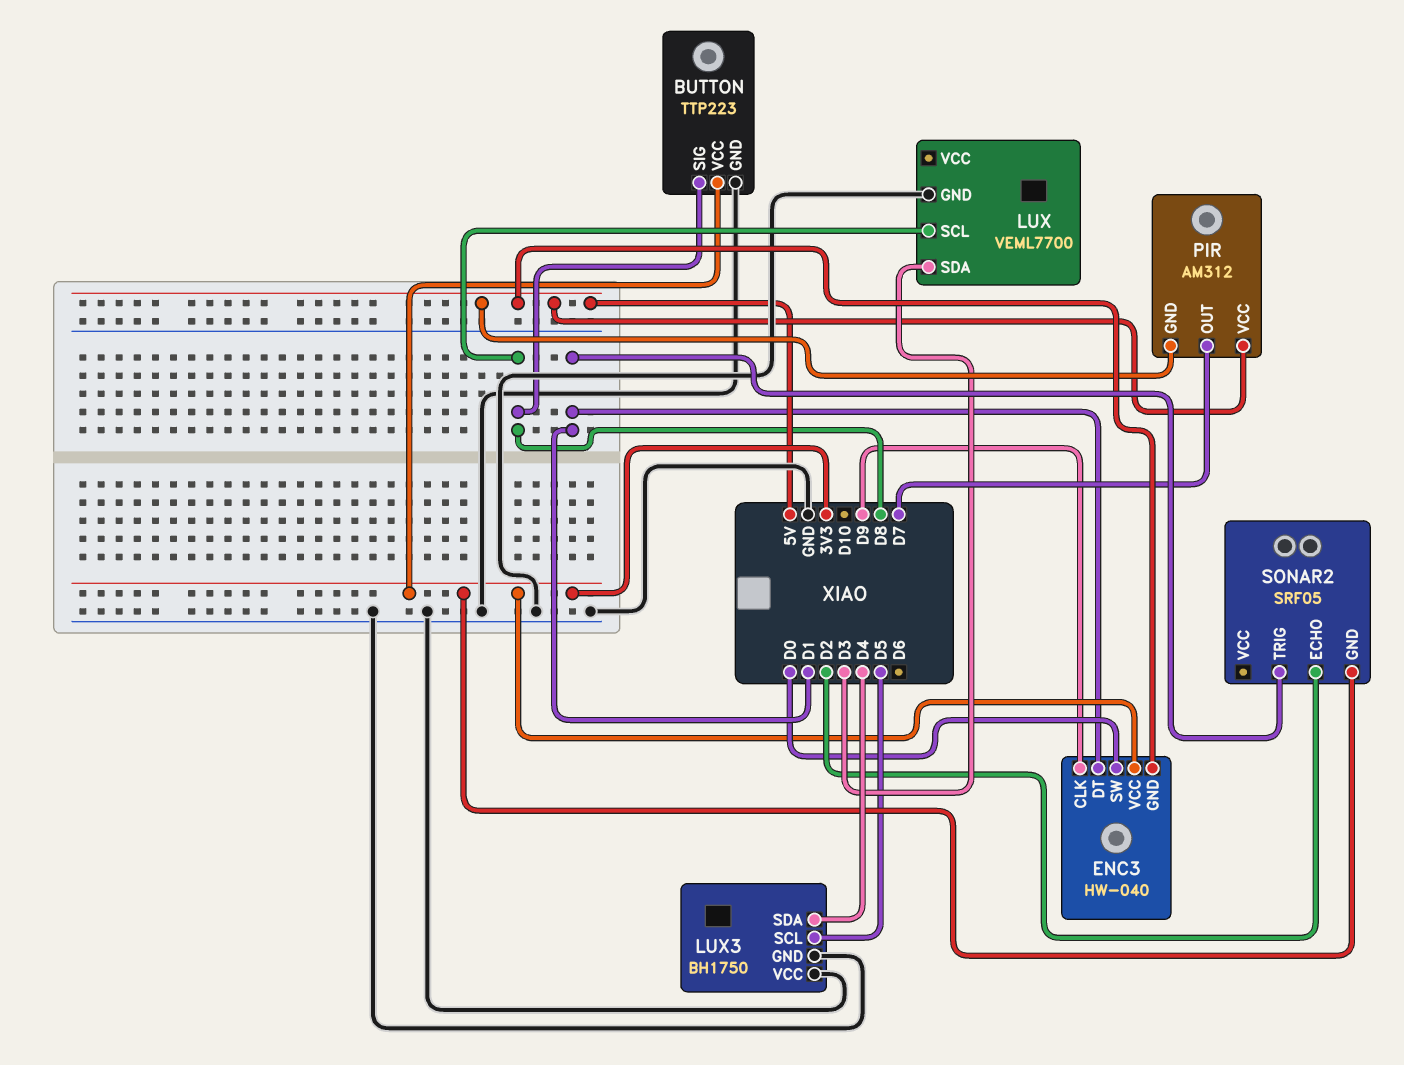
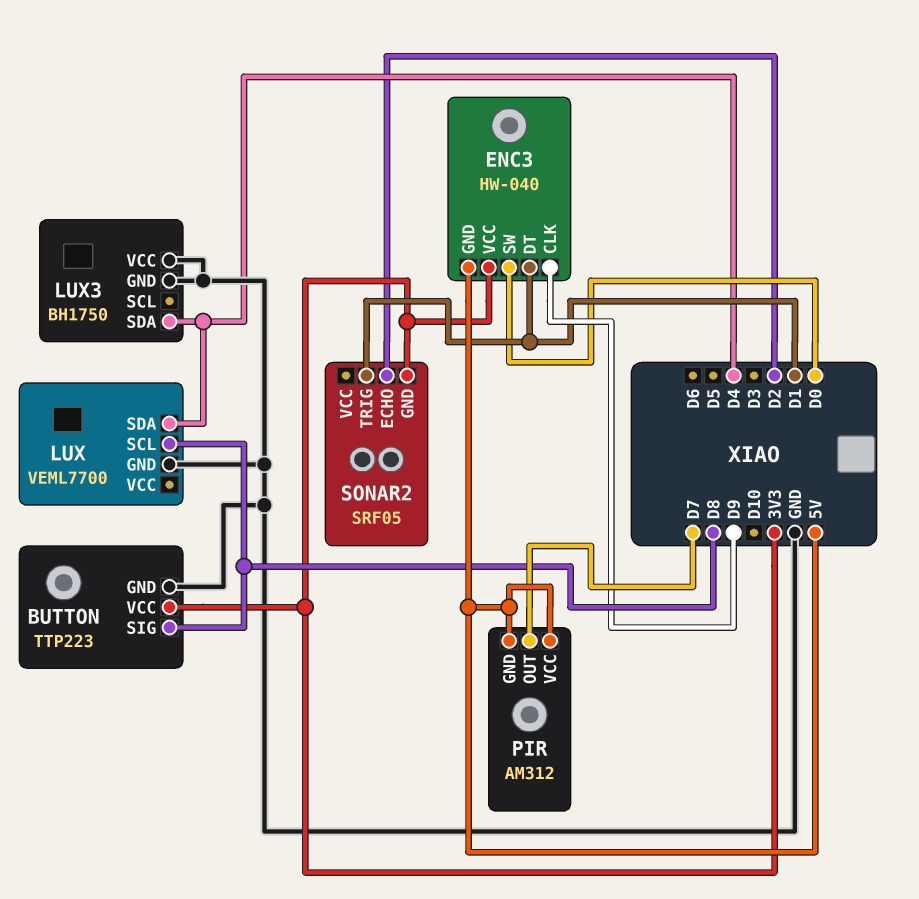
LUX pin SDA: D3 -> D4
LUX3 pin SCL: D5 -> none

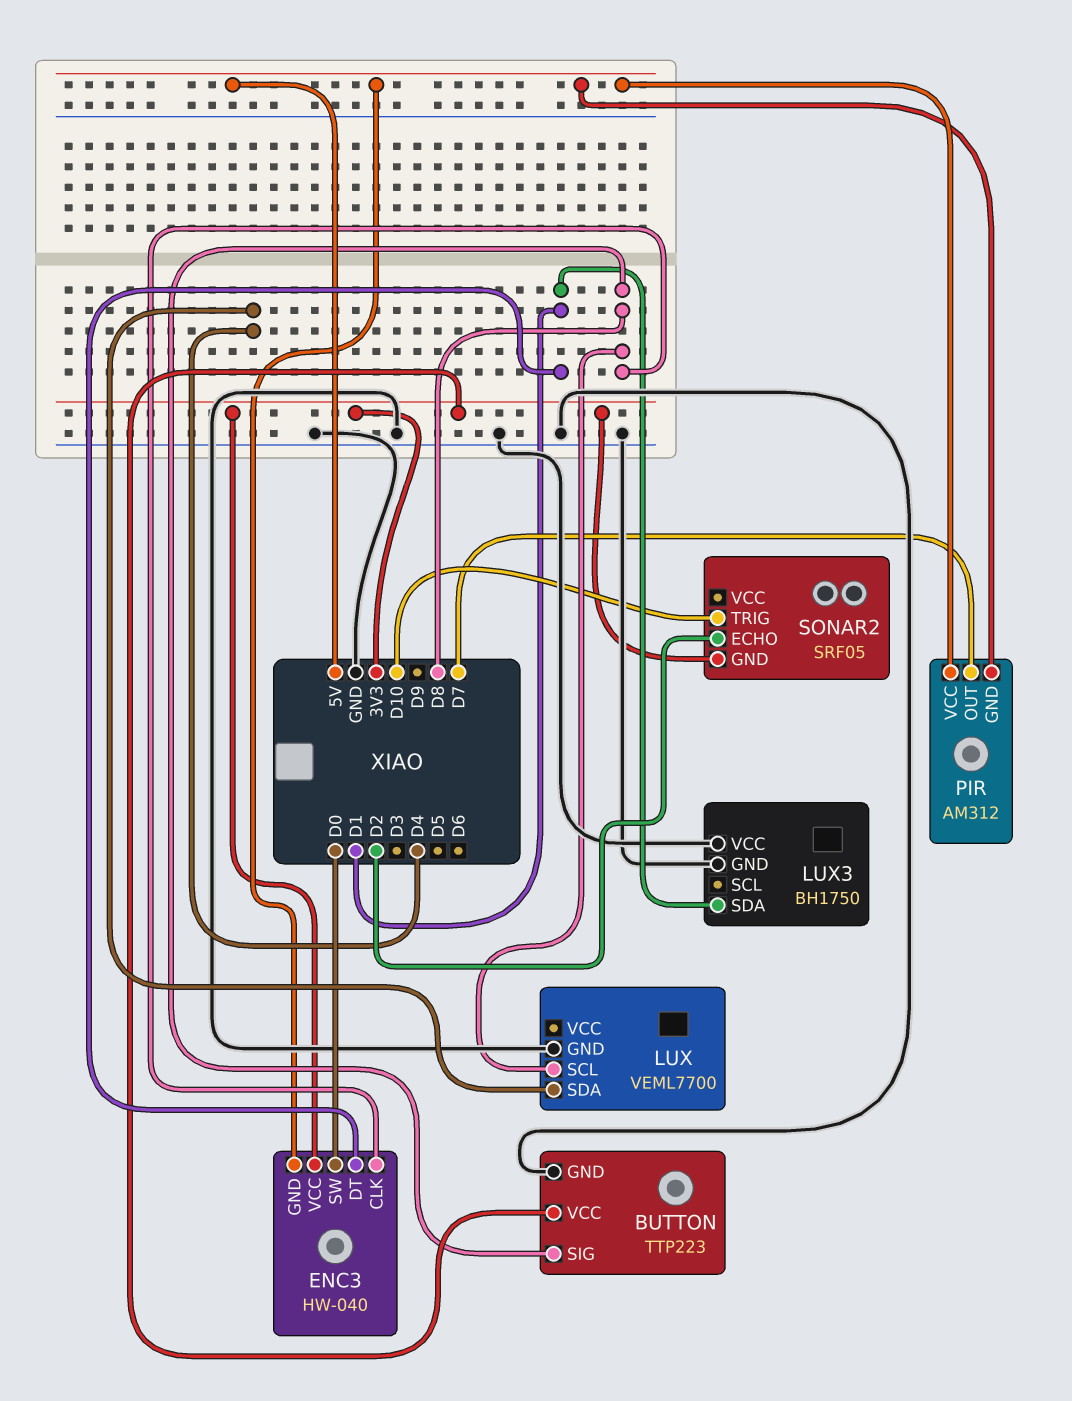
ENC3 pin CLK: D9 -> D8
LUX3 pin SDA: D4 -> D1
SONAR2 pin TRIG: D1 -> D10

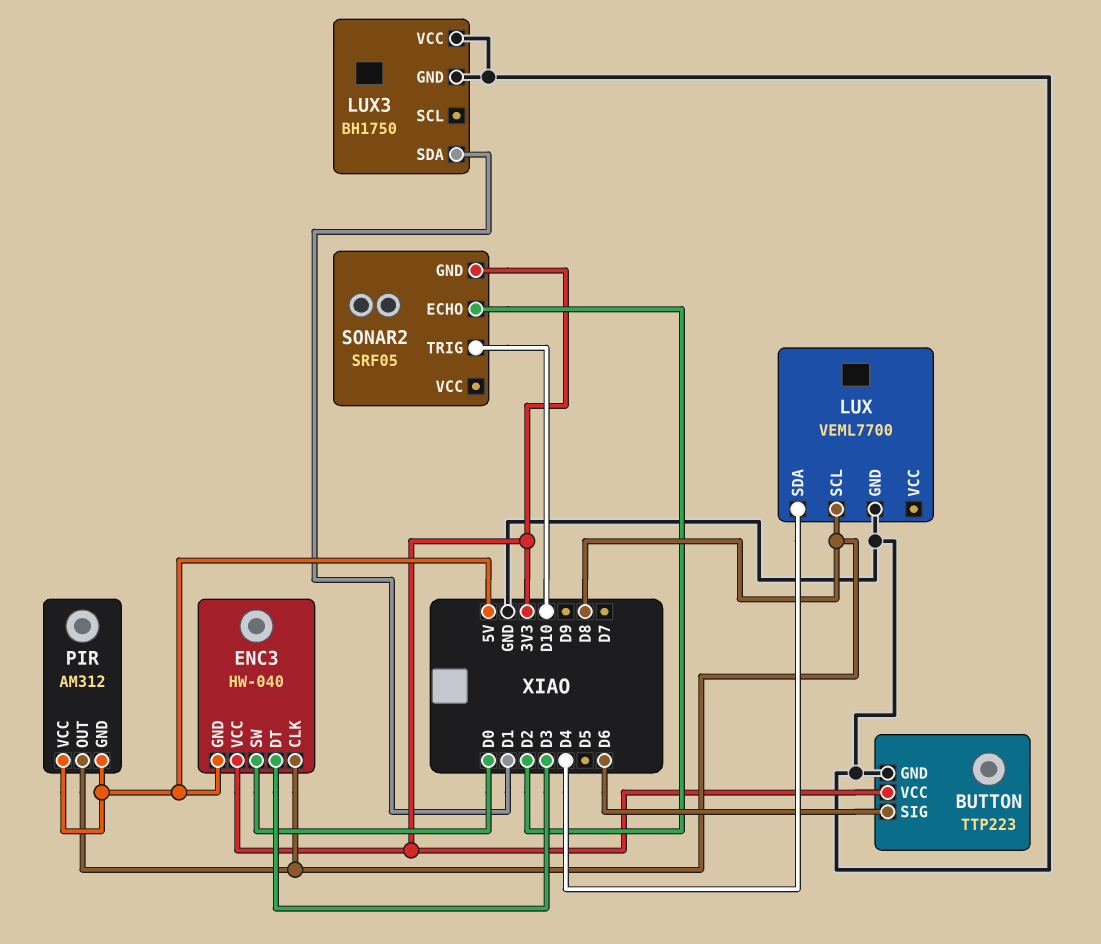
BUTTON pin SIG: D8 -> D6
ENC3 pin DT: D1 -> D3
PIR pin OUT: D7 -> D8

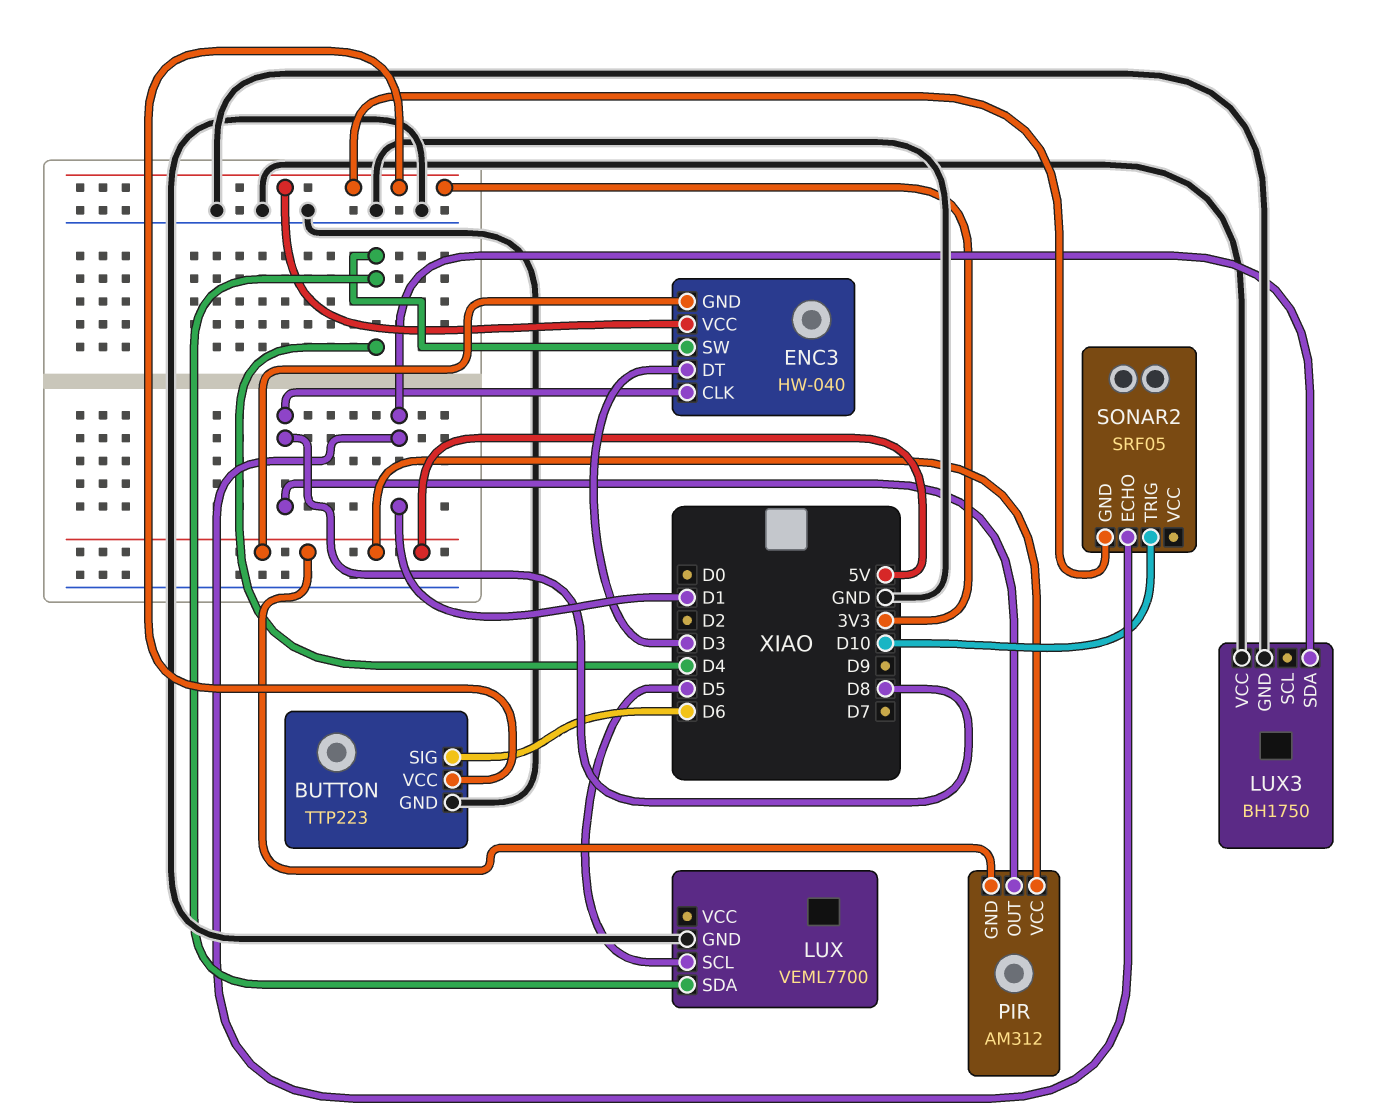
ENC3 pin SW: D0 -> D4
LUX pin SCL: D8 -> D5
SONAR2 pin ECHO: D2 -> D1

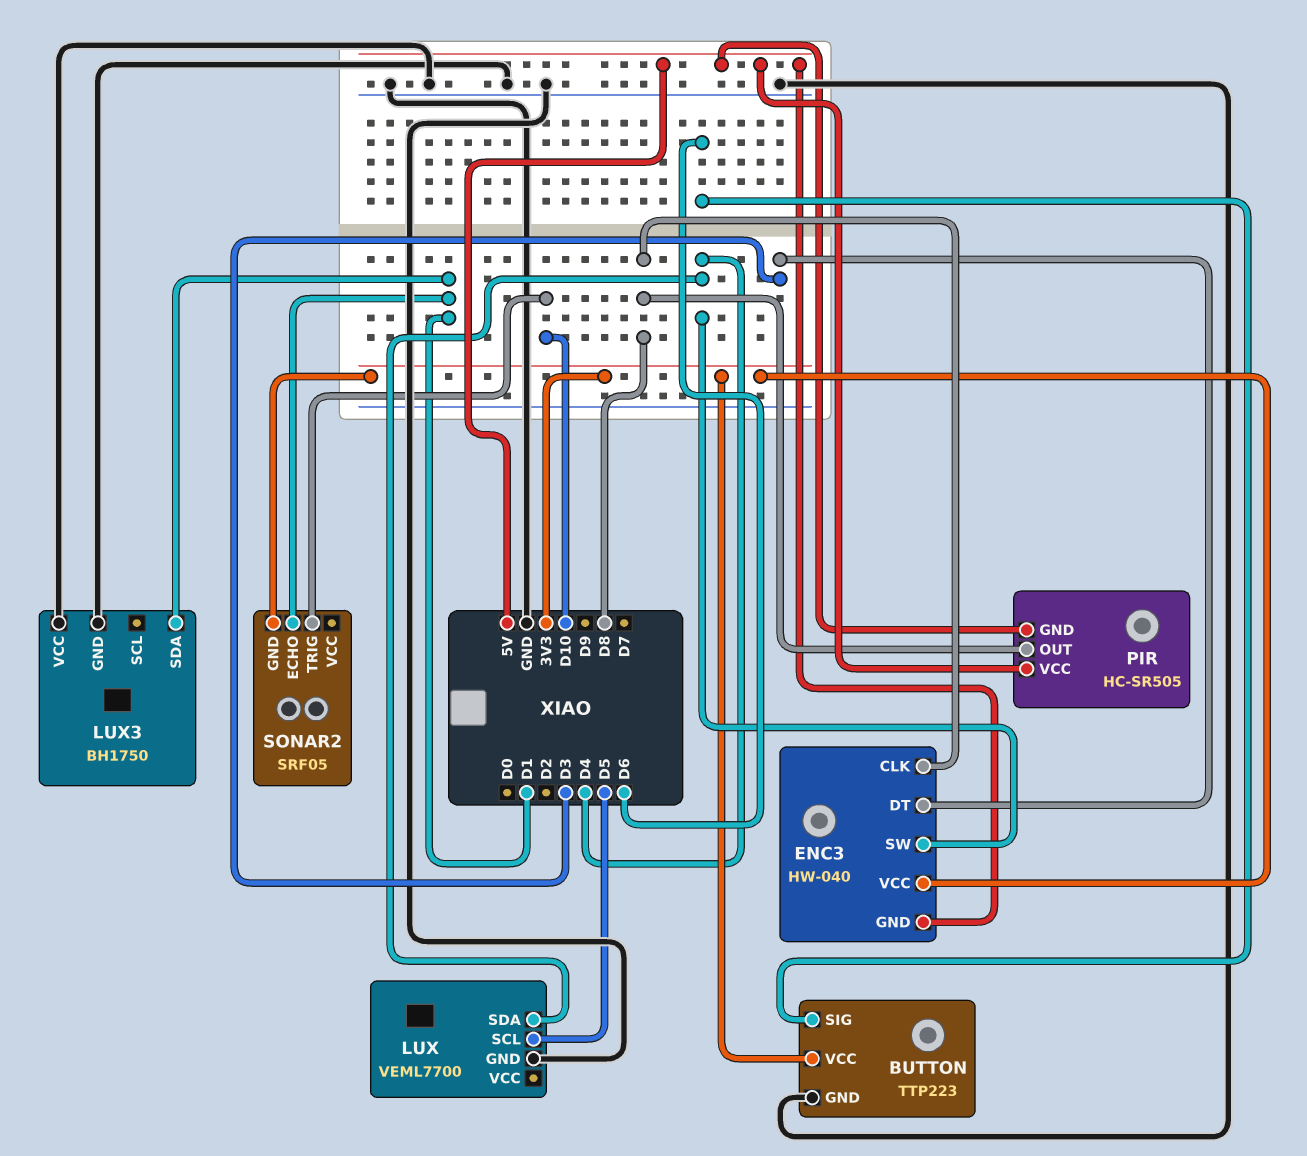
PIR: AM312 -> HC-SR505

